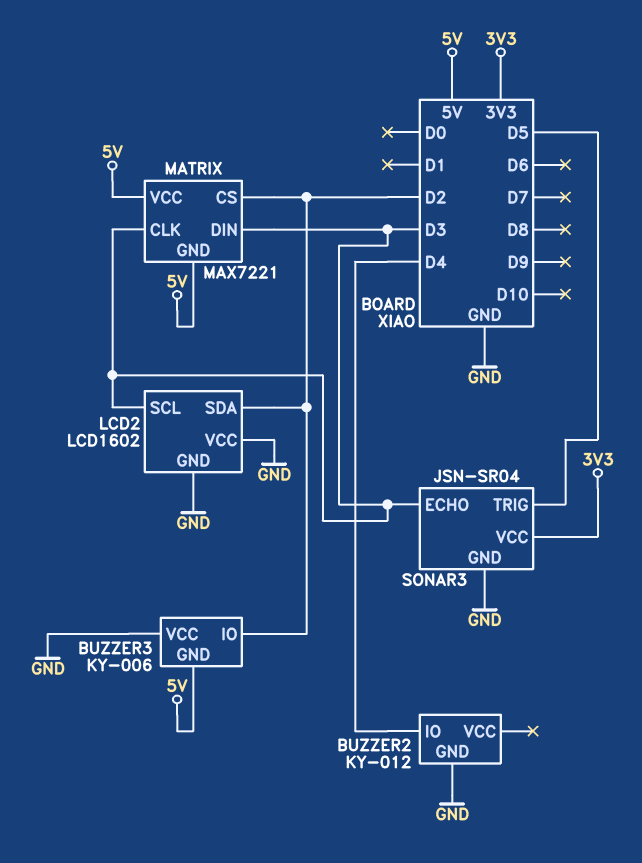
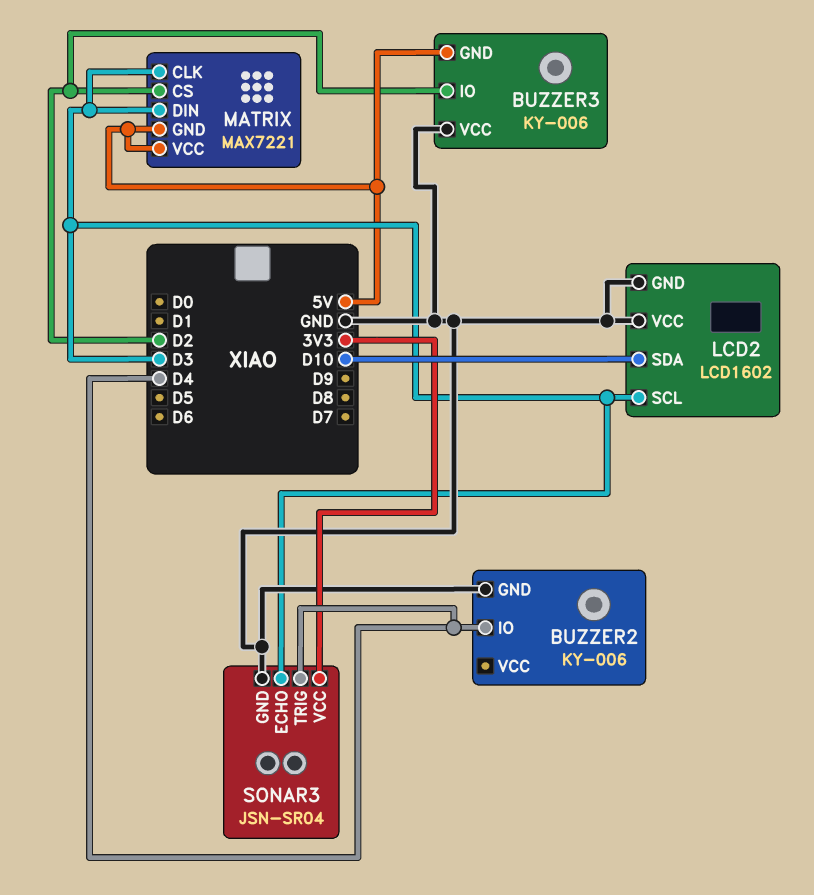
BUZZER2: KY-012 -> KY-006
LCD2 pin SDA: D2 -> D10
SONAR3 pin TRIG: D5 -> D4

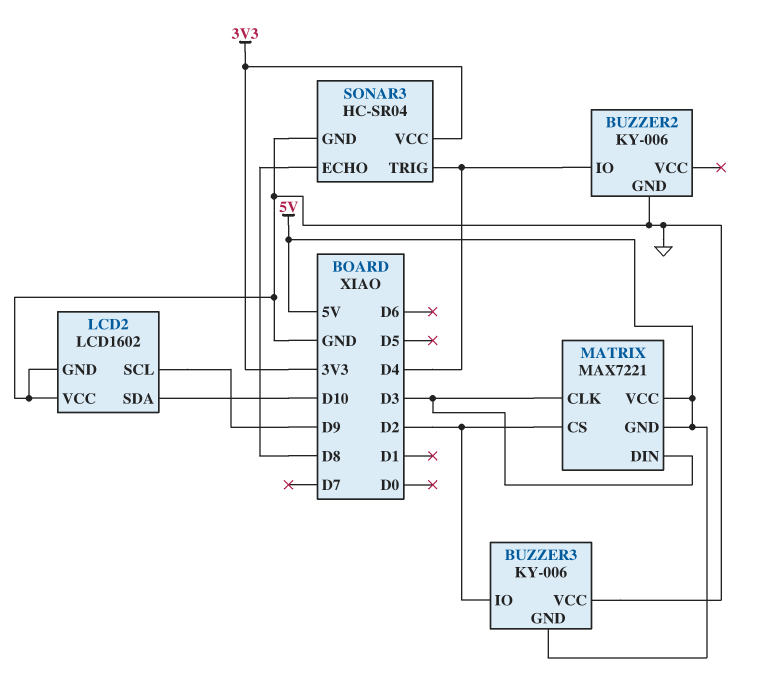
LCD2 pin SCL: D3 -> D9
SONAR3: JSN-SR04 -> HC-SR04
SONAR3 pin ECHO: D3 -> D8

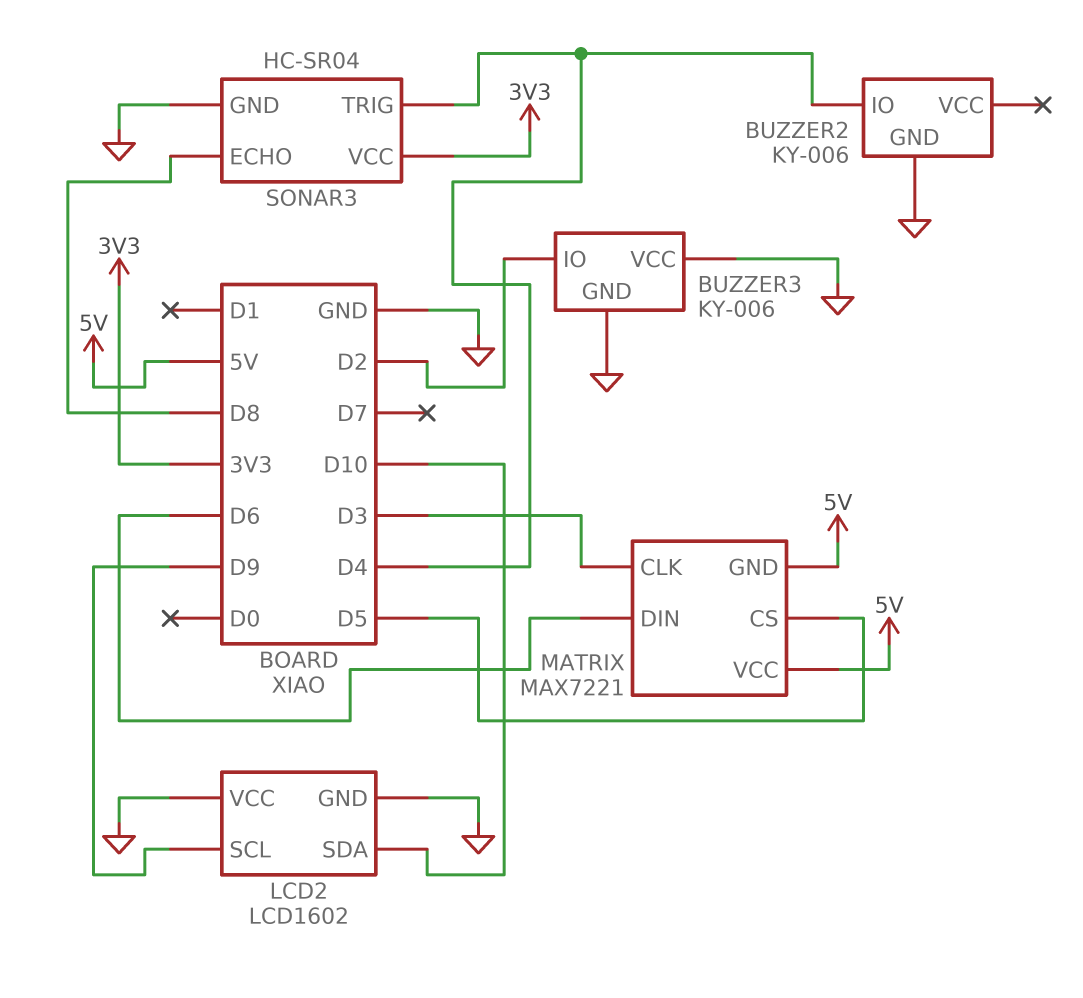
BUZZER3 pin GND: 5V -> GND
MATRIX pin CS: D2 -> D5
MATRIX pin DIN: D3 -> D6

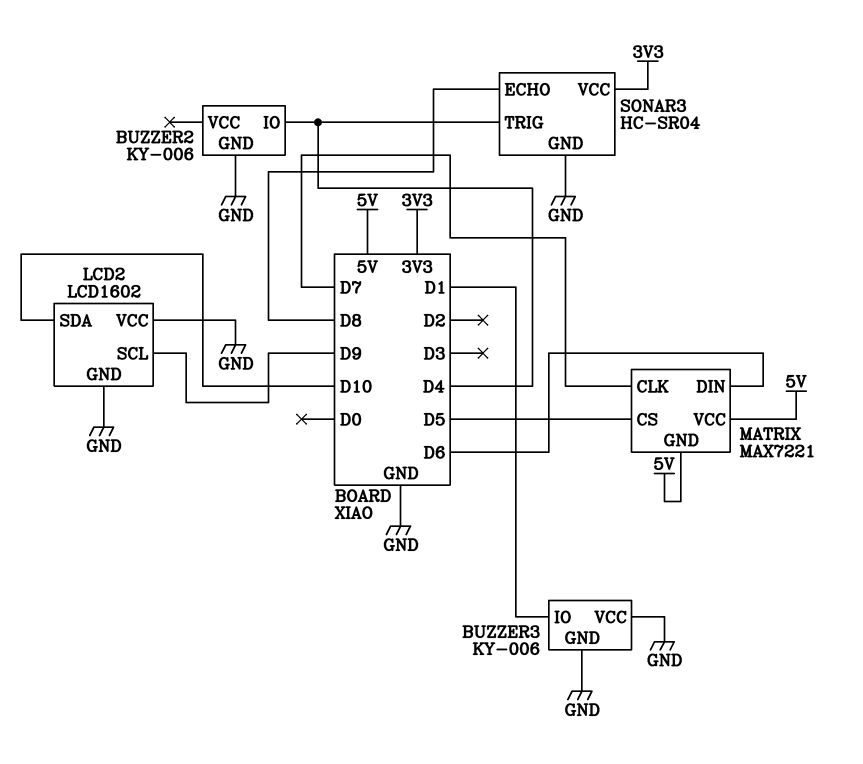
BUZZER3 pin IO: D2 -> D1
MATRIX pin CLK: D3 -> D7

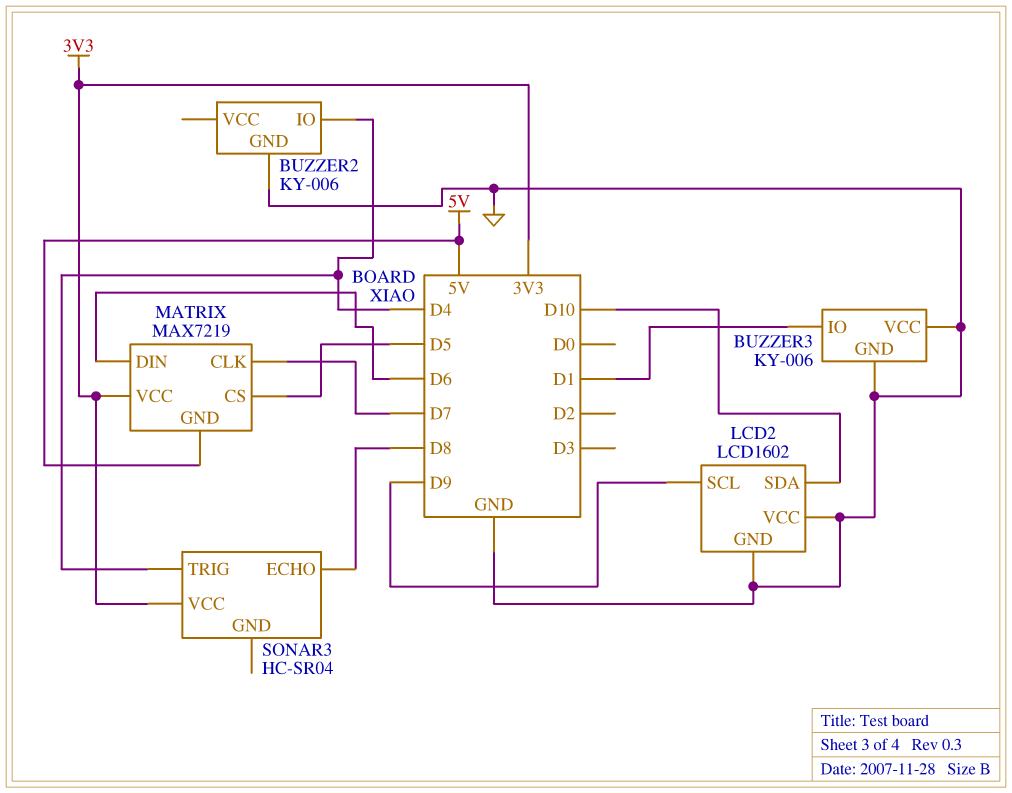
MATRIX: MAX7221 -> MAX7219
MATRIX pin VCC: 5V -> 3V3
SONAR3 pin GND: GND -> none

